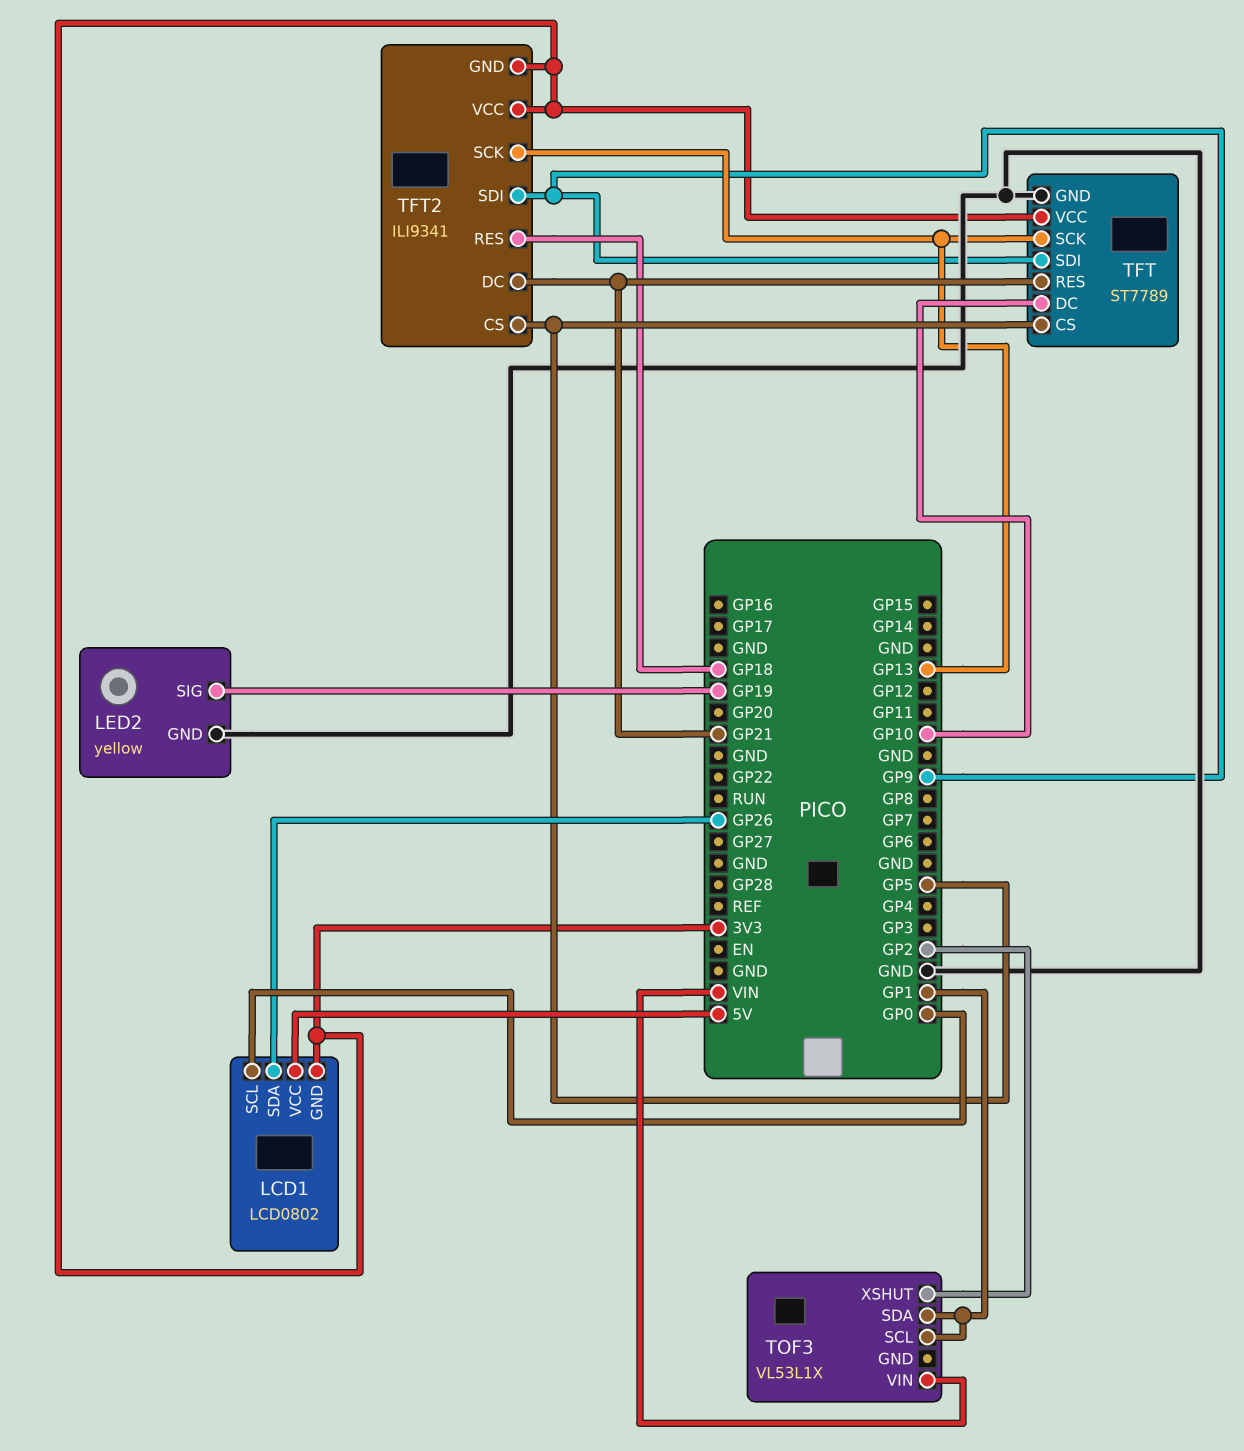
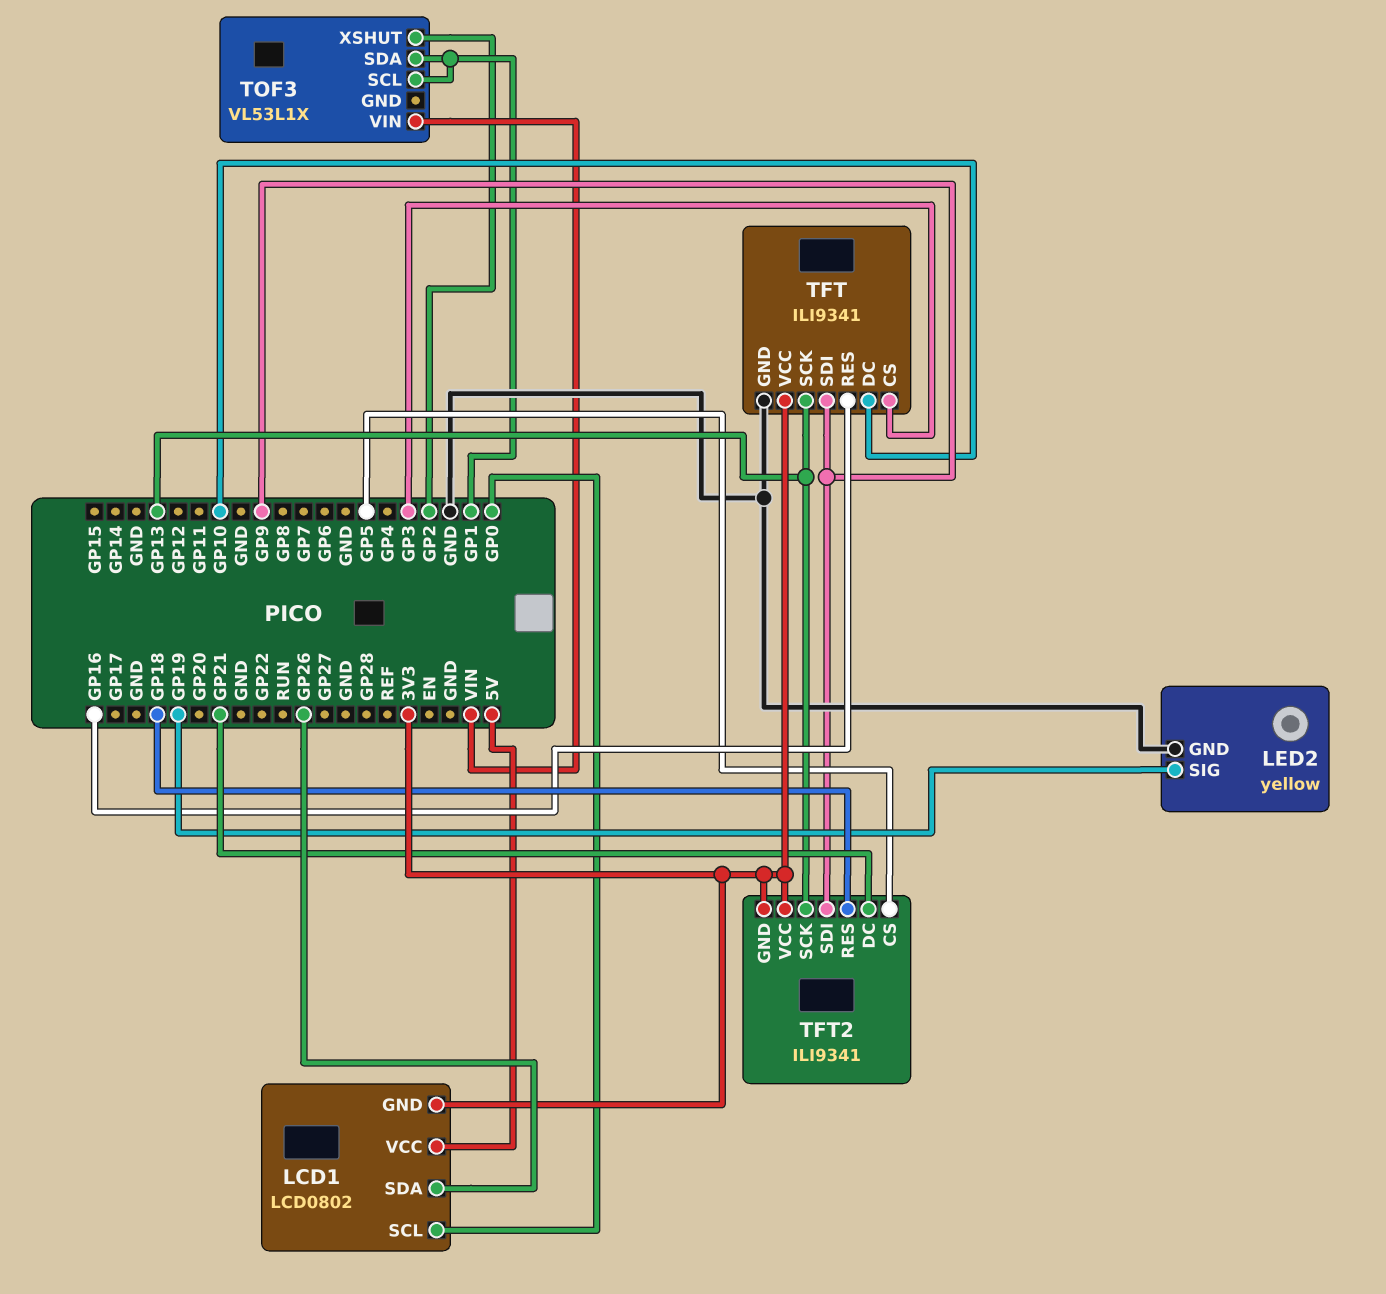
TFT: ST7789 -> ILI9341
TFT pin CS: GP5 -> GP3
TFT pin RES: GP21 -> GP16

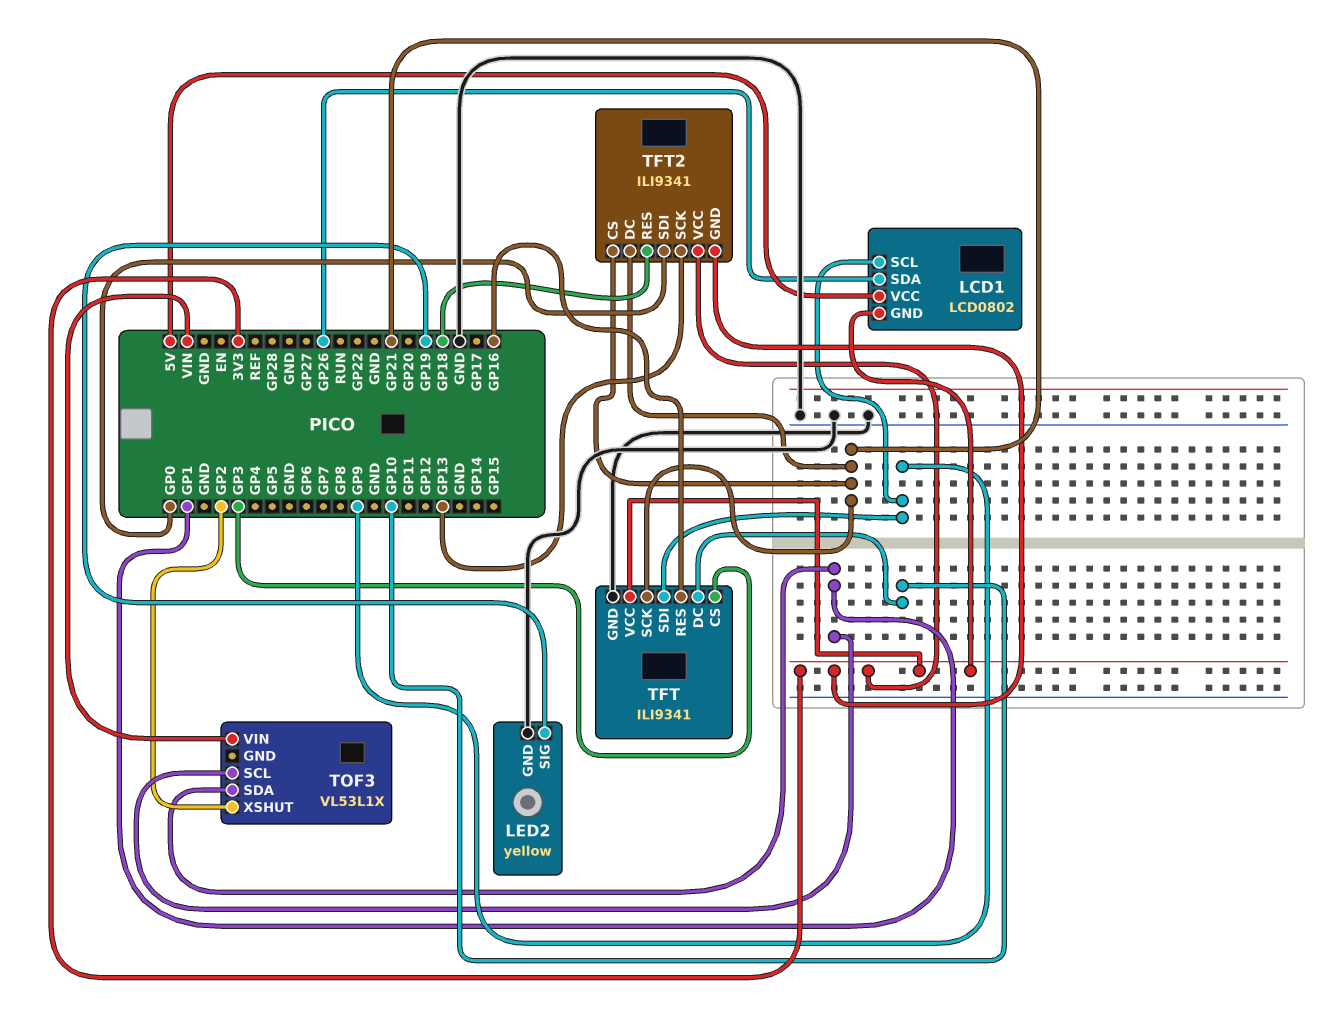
LCD1 pin SCL: GP0 -> GP9
TFT pin SCK: GP13 -> GP21
TFT2 pin CS: GP5 -> GP21
TFT2 pin SDI: GP9 -> GP0

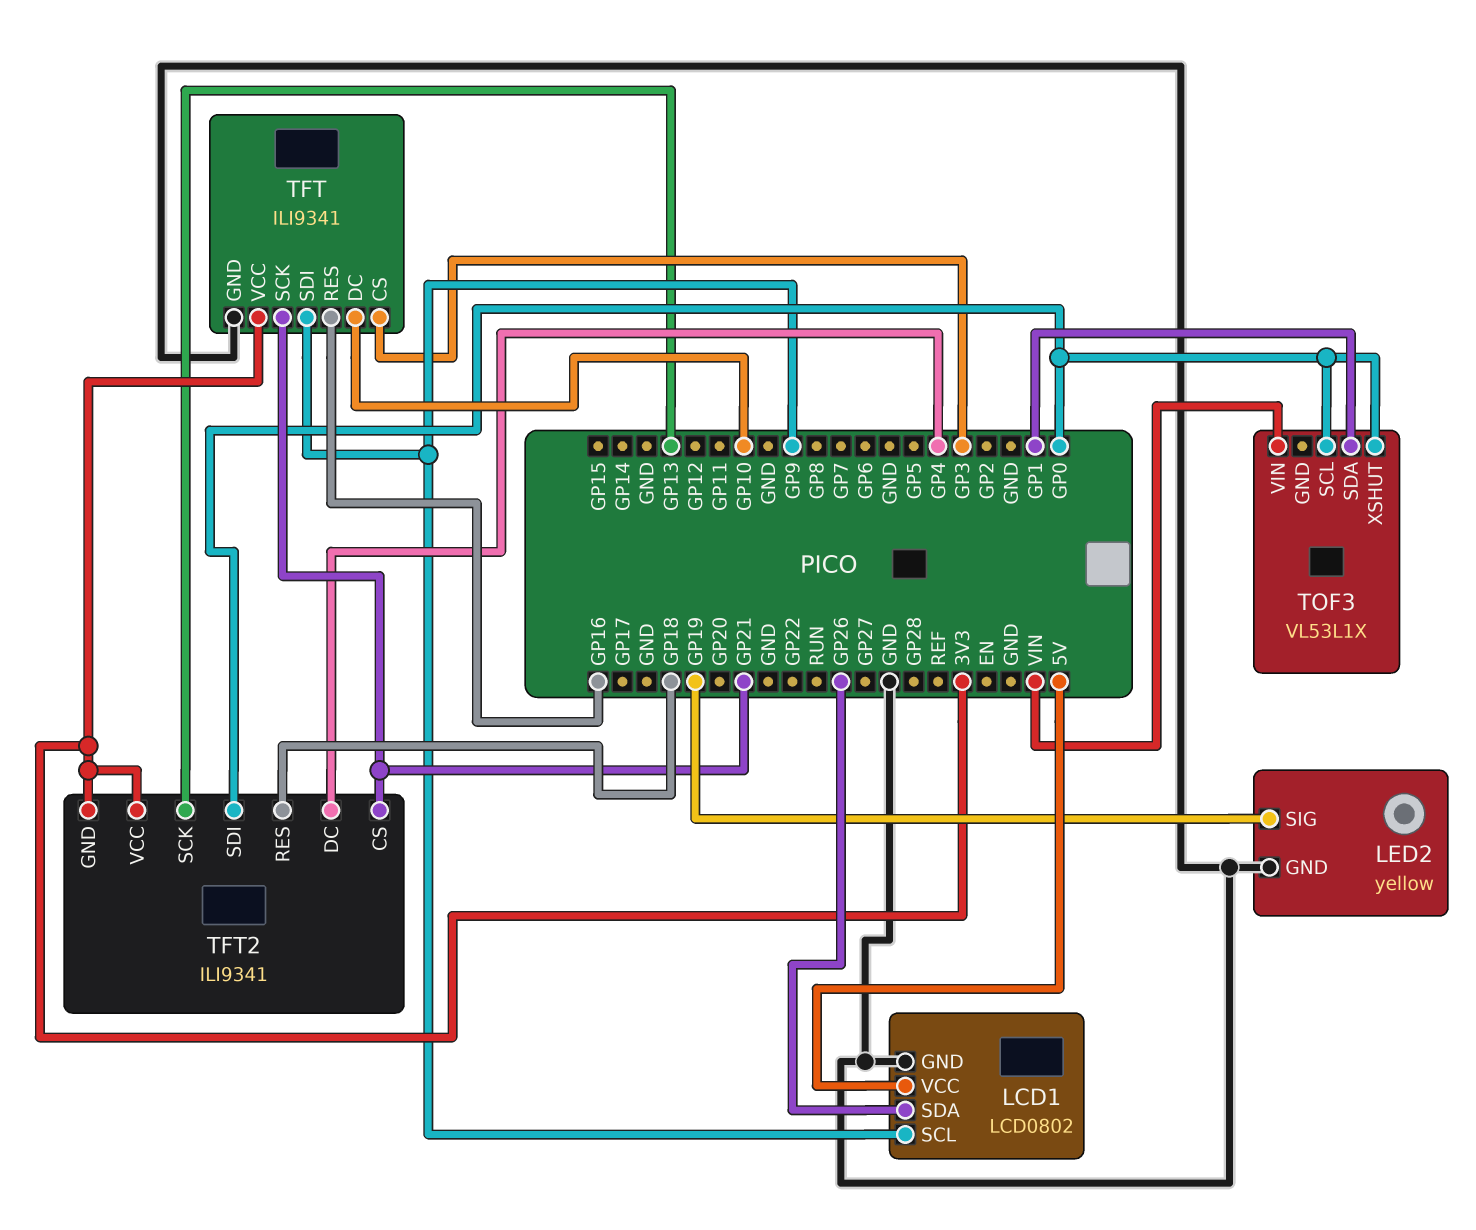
LCD1 pin GND: 3V3 -> GND
TFT2 pin DC: GP21 -> GP4
TOF3 pin SCL: GP1 -> GP0
TOF3 pin XSHUT: GP2 -> GP0

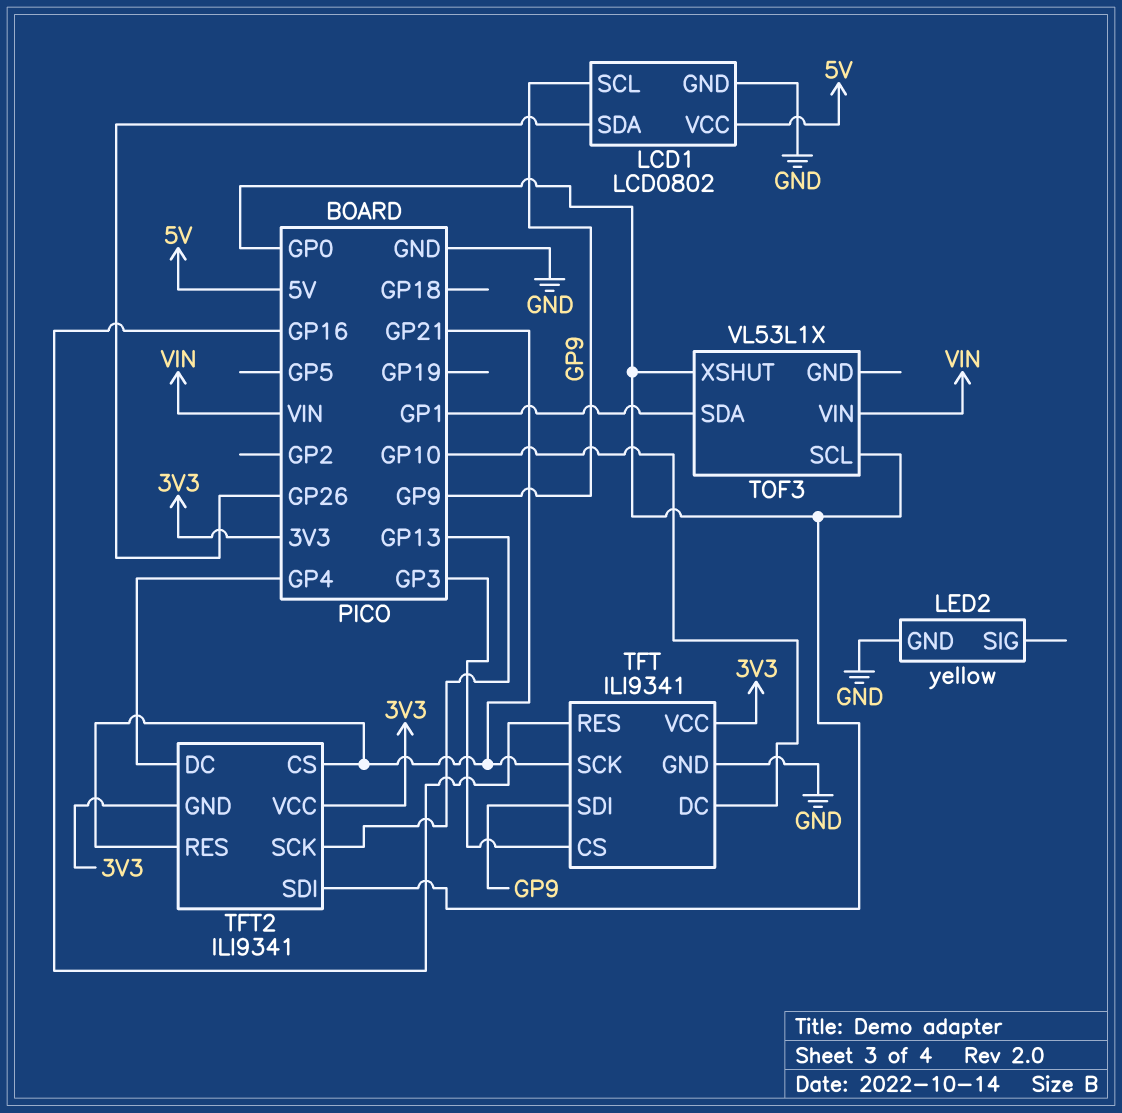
LED2 pin SIG: GP19 -> none
TFT2 pin RES: GP18 -> GP21

